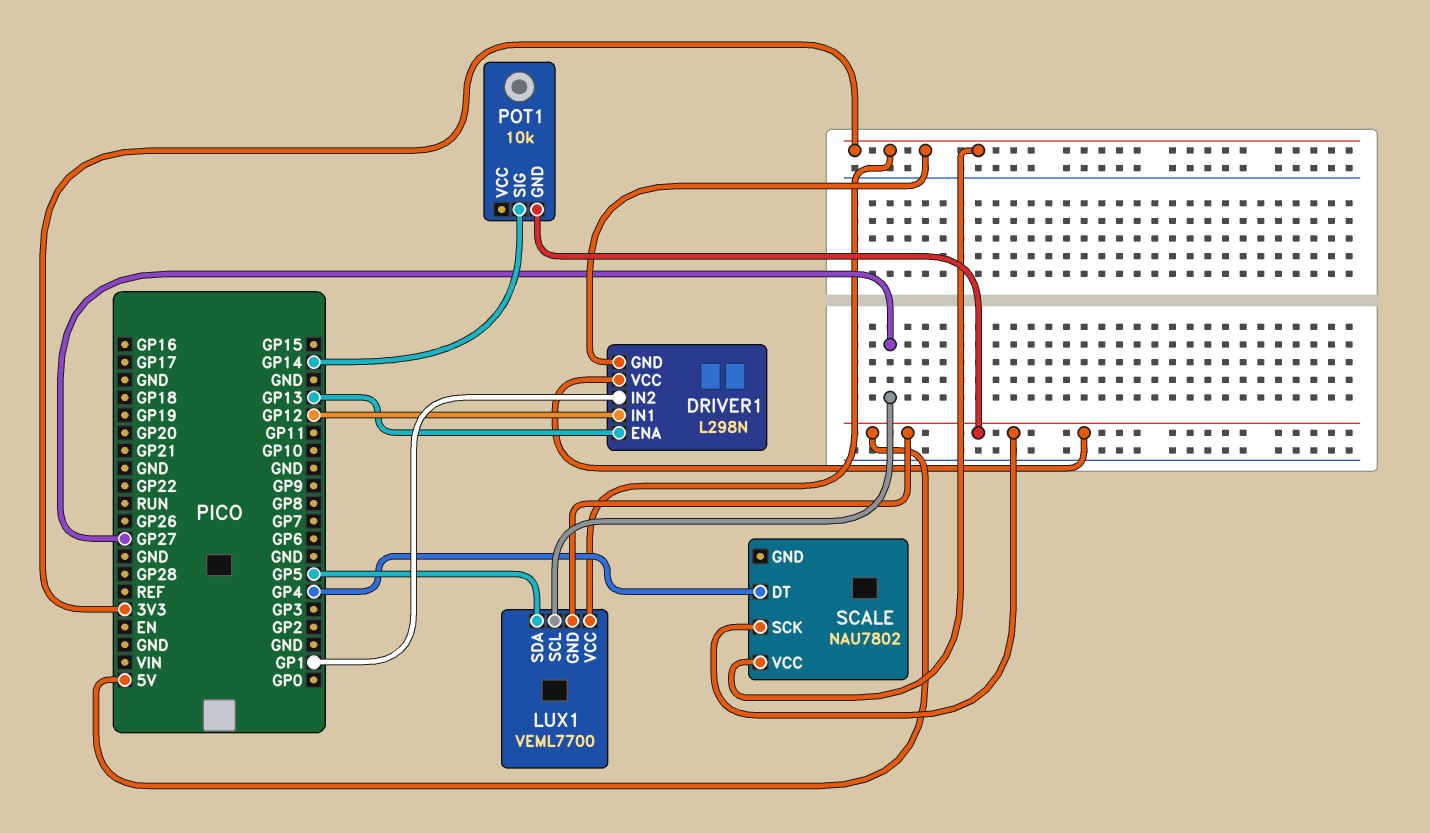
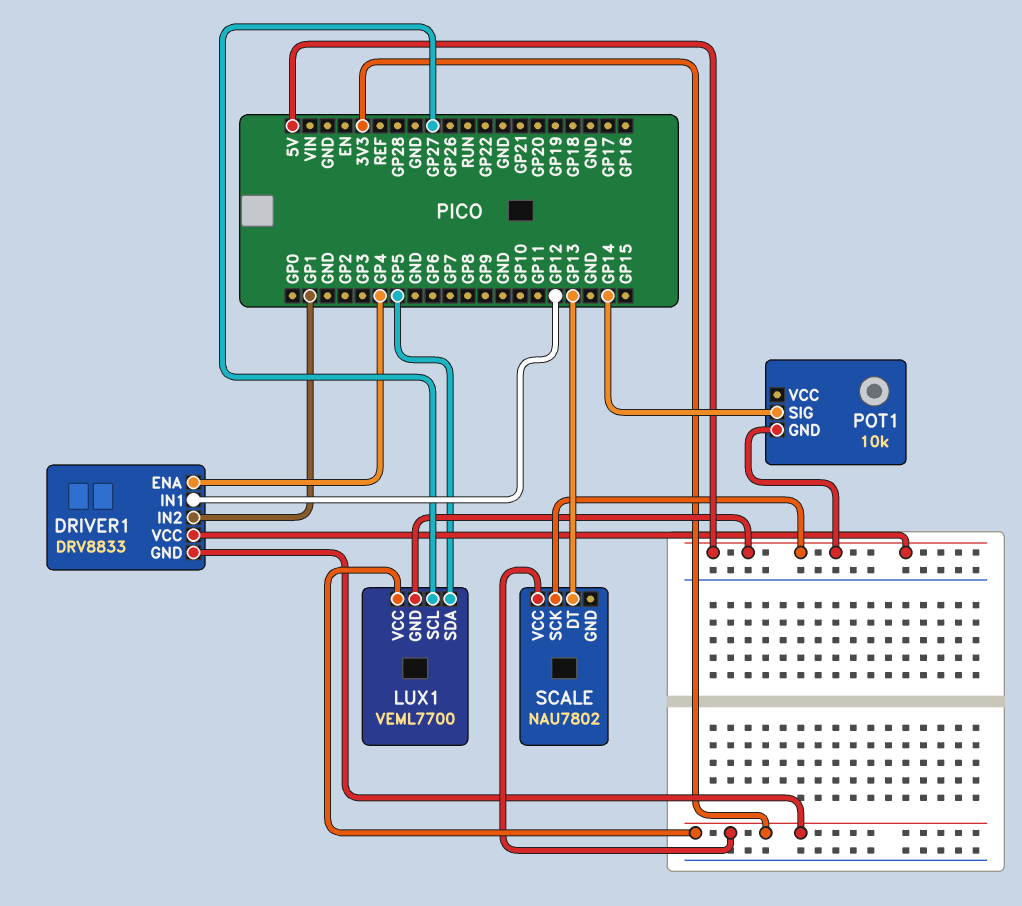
DRIVER1: L298N -> DRV8833
DRIVER1 pin ENA: GP13 -> GP4
SCALE pin DT: GP4 -> GP13

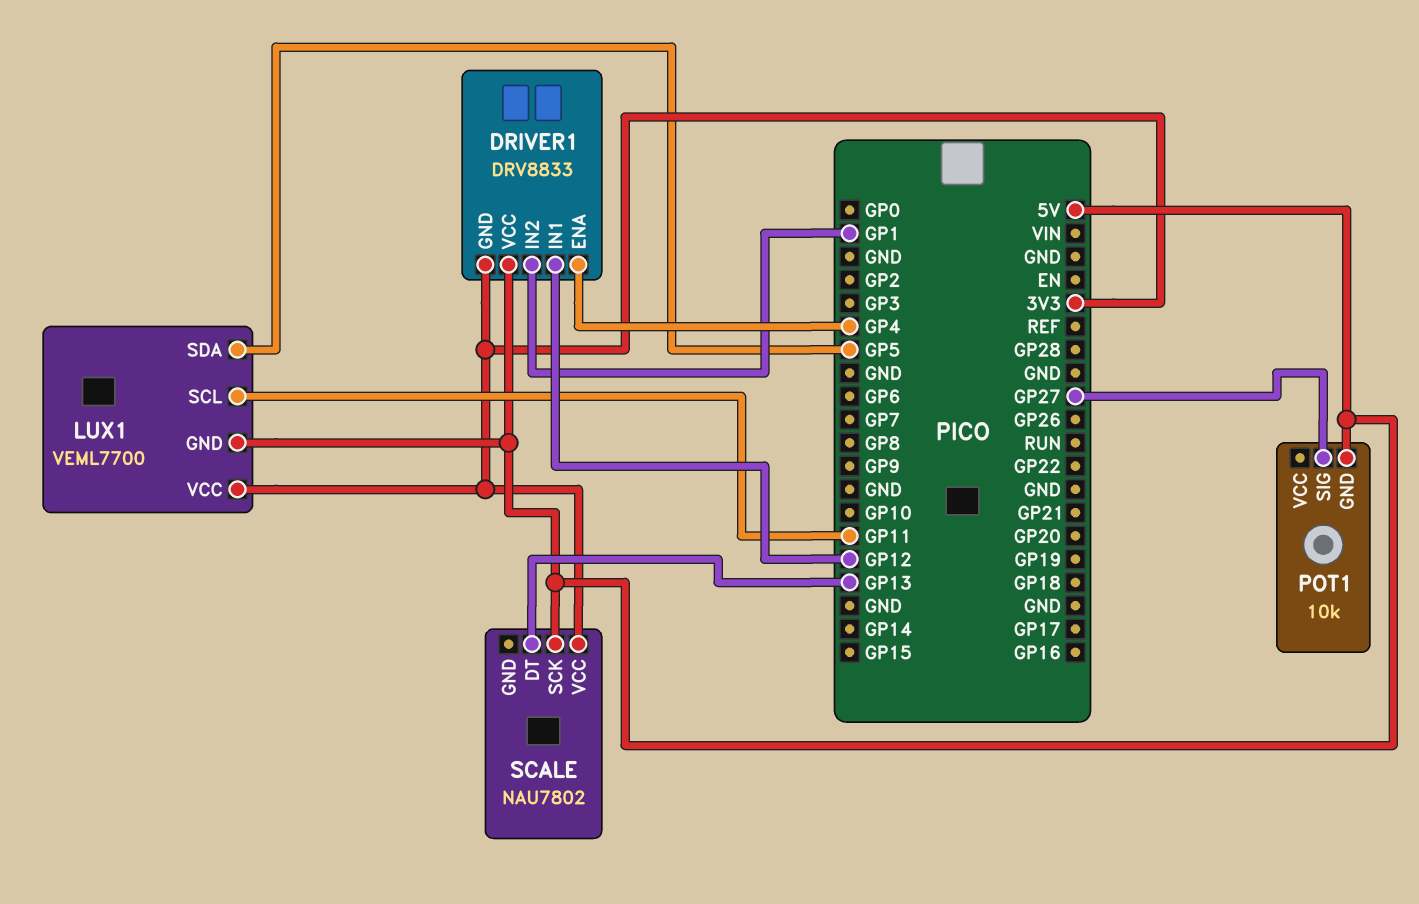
LUX1 pin SCL: GP27 -> GP11
POT1 pin SIG: GP14 -> GP27

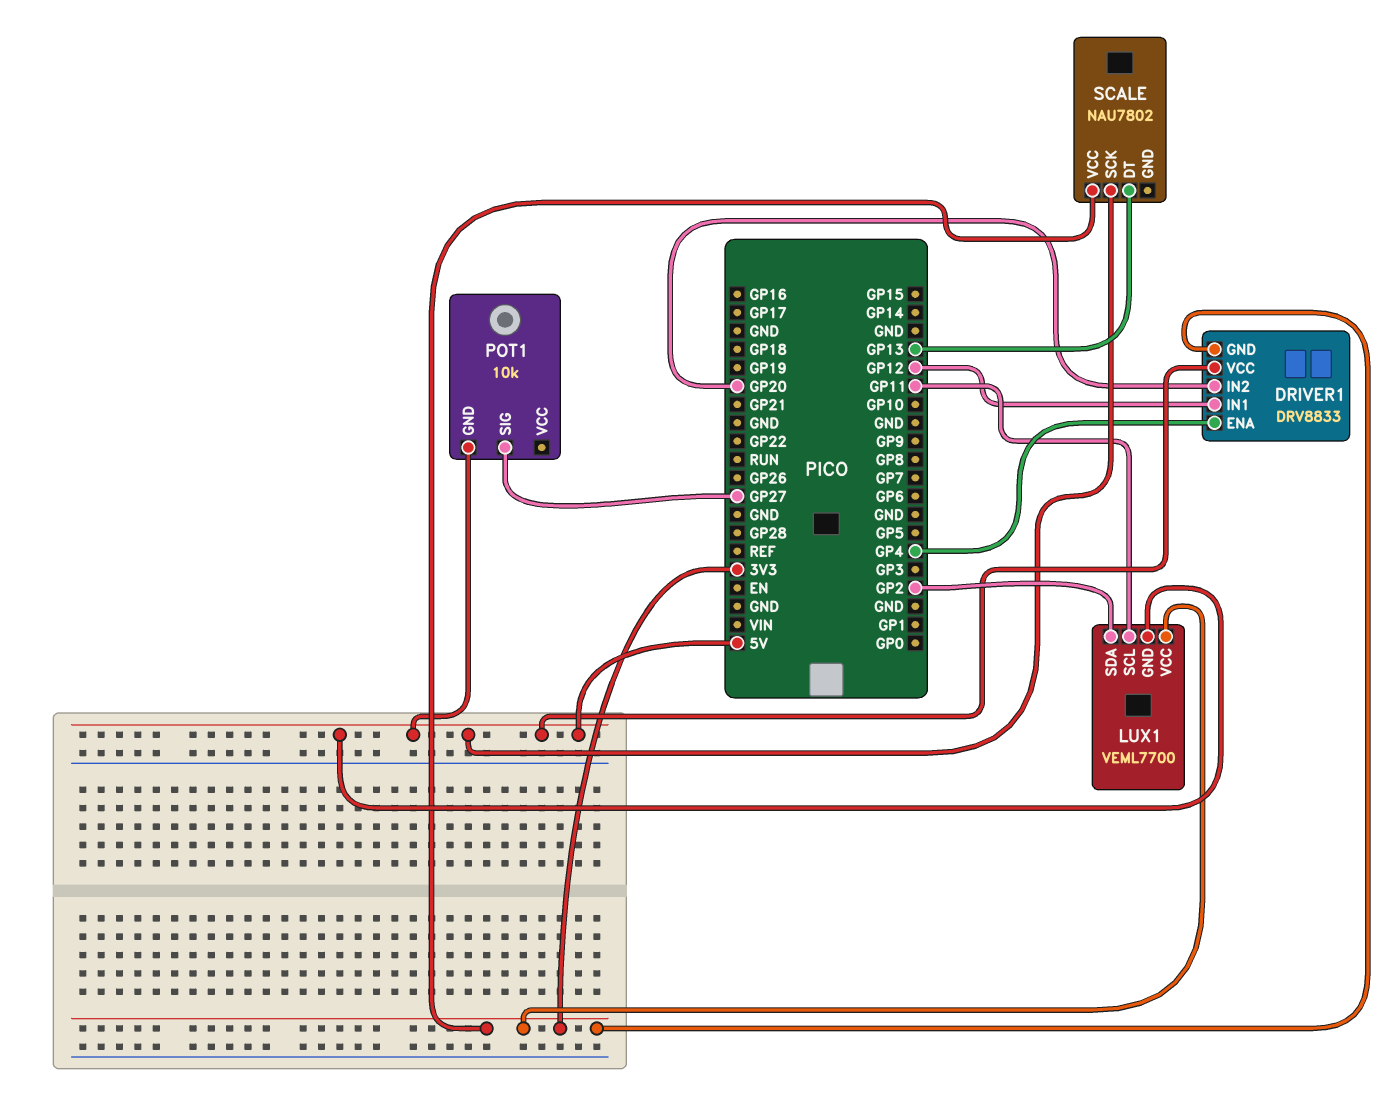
DRIVER1 pin IN2: GP1 -> GP20
LUX1 pin SDA: GP5 -> GP2

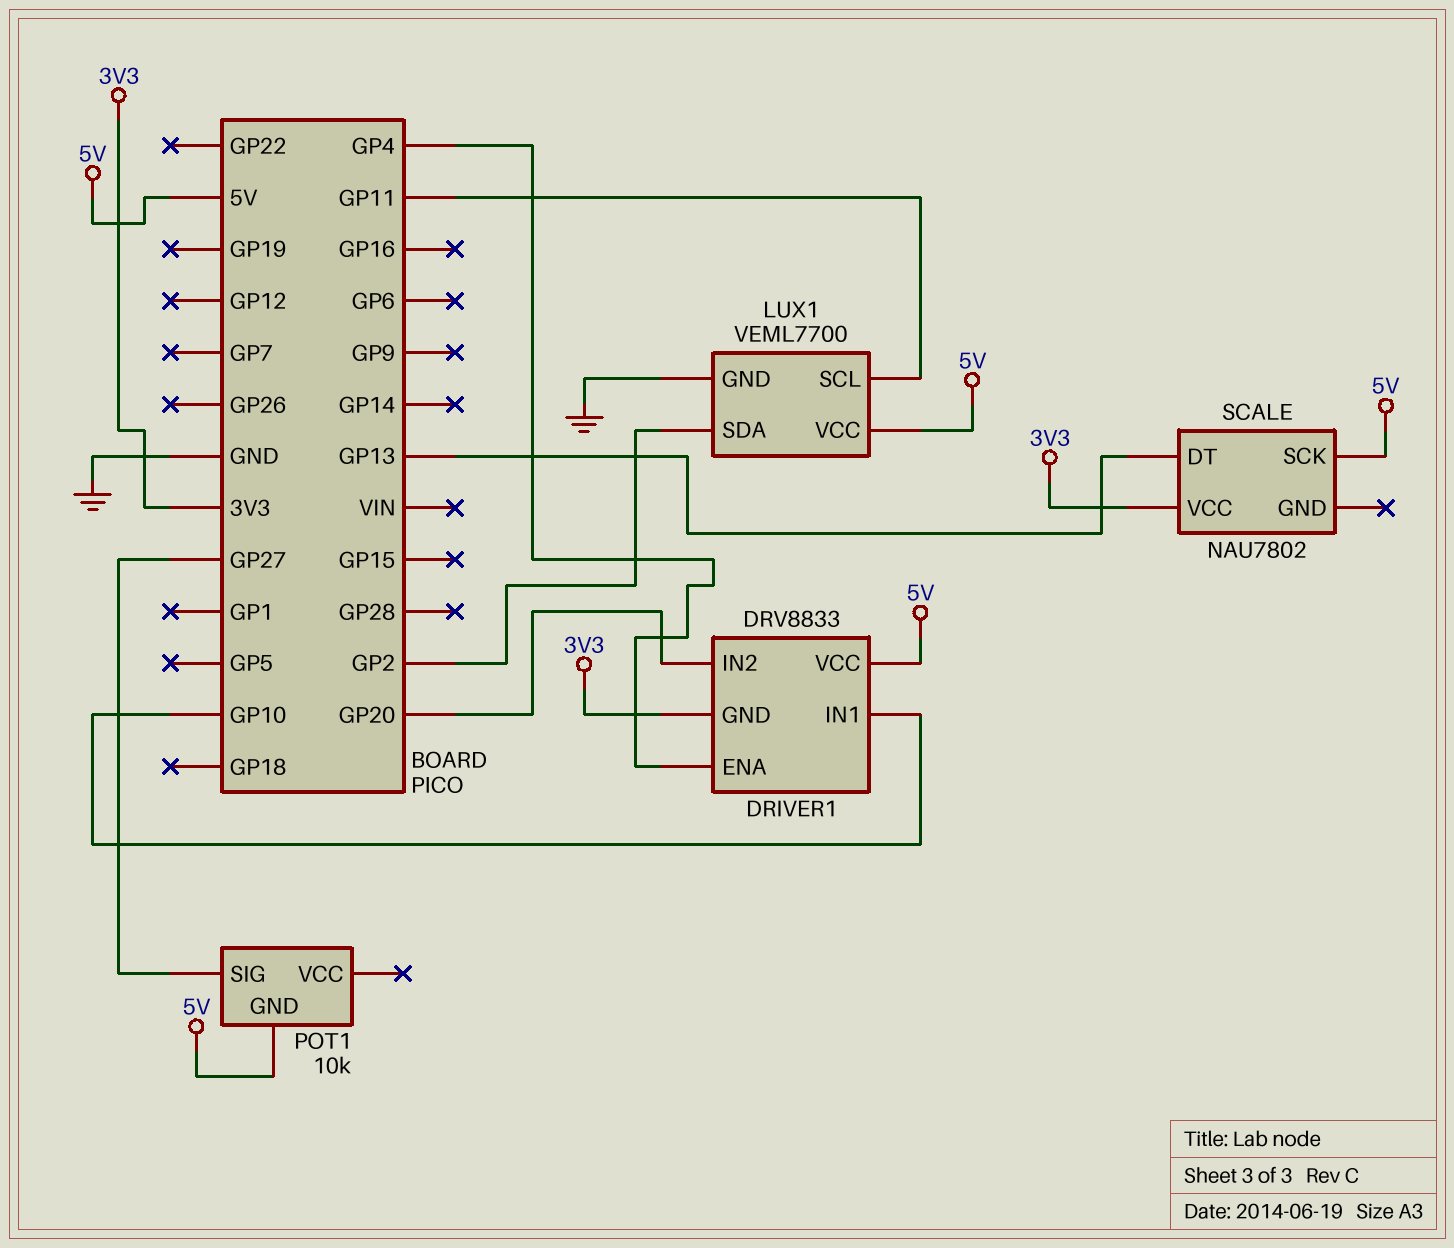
DRIVER1 pin IN1: GP12 -> GP10
LUX1 pin GND: 5V -> GND
LUX1 pin VCC: 3V3 -> 5V

